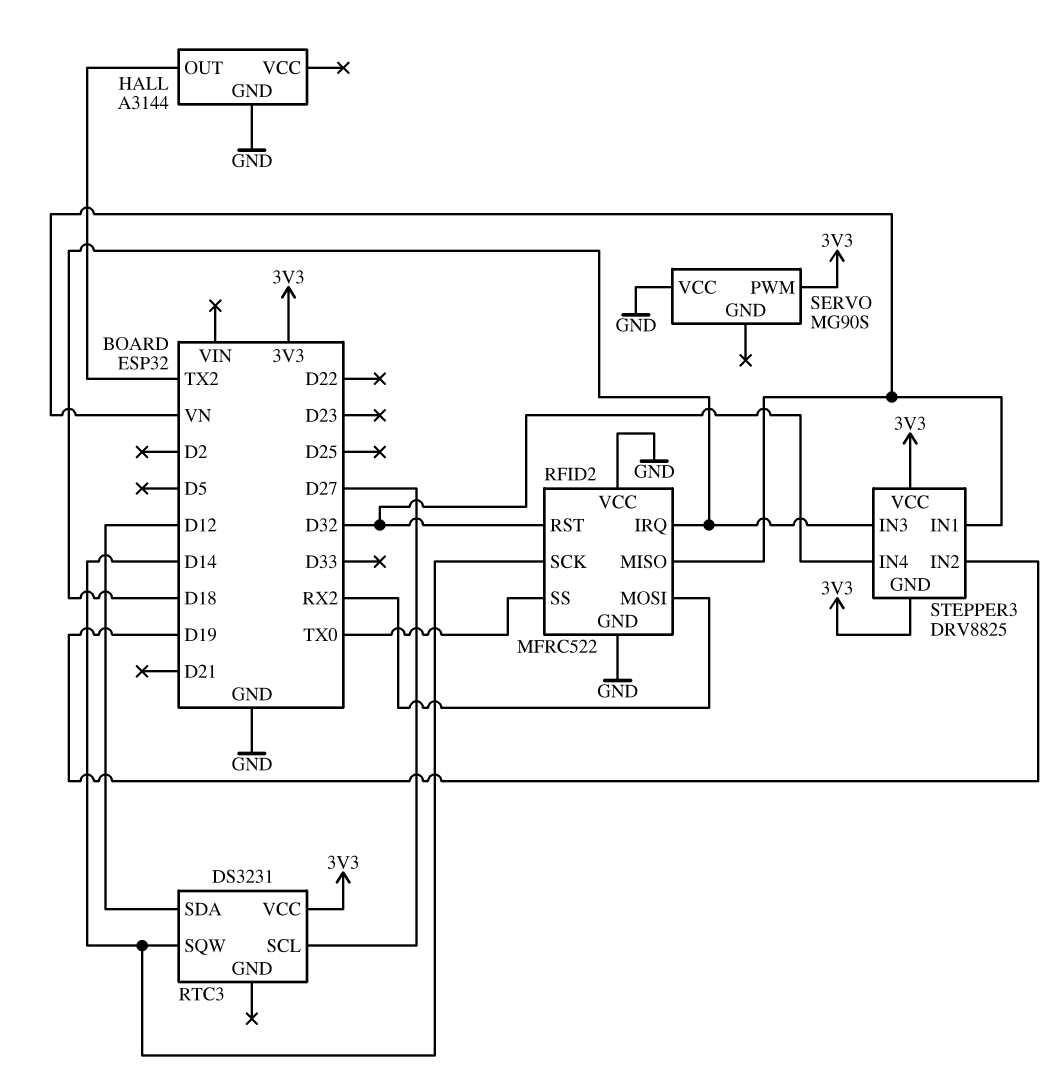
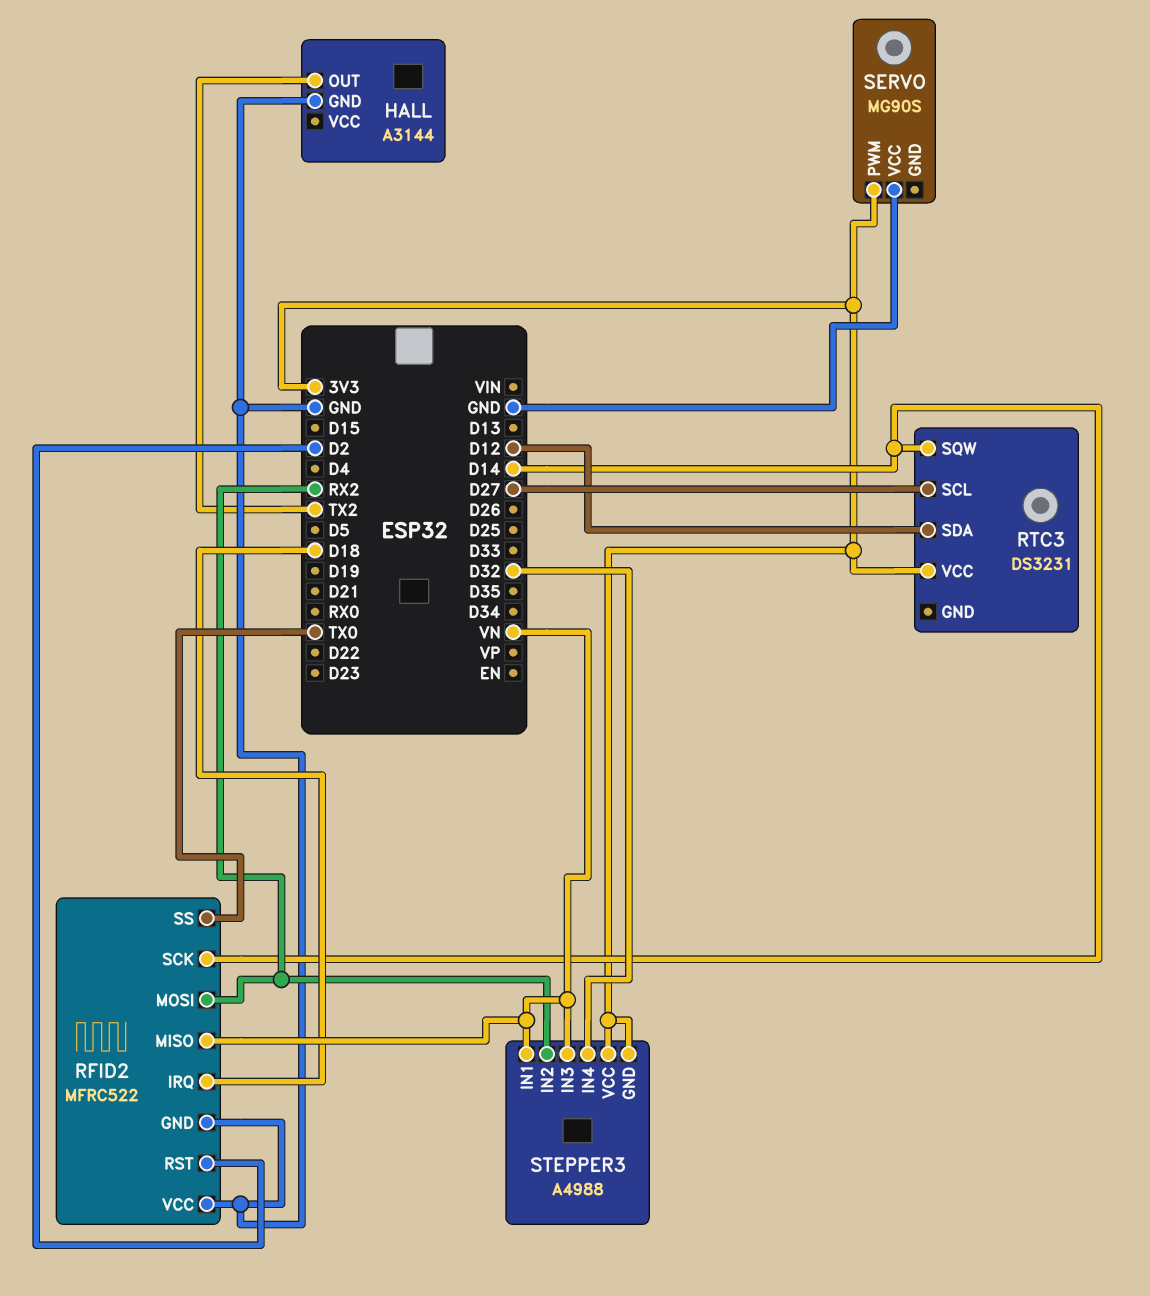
RFID2 pin RST: D32 -> D2
STEPPER3: DRV8825 -> A4988
STEPPER3 pin IN2: D19 -> RX2
STEPPER3 pin IN3: D18 -> VN

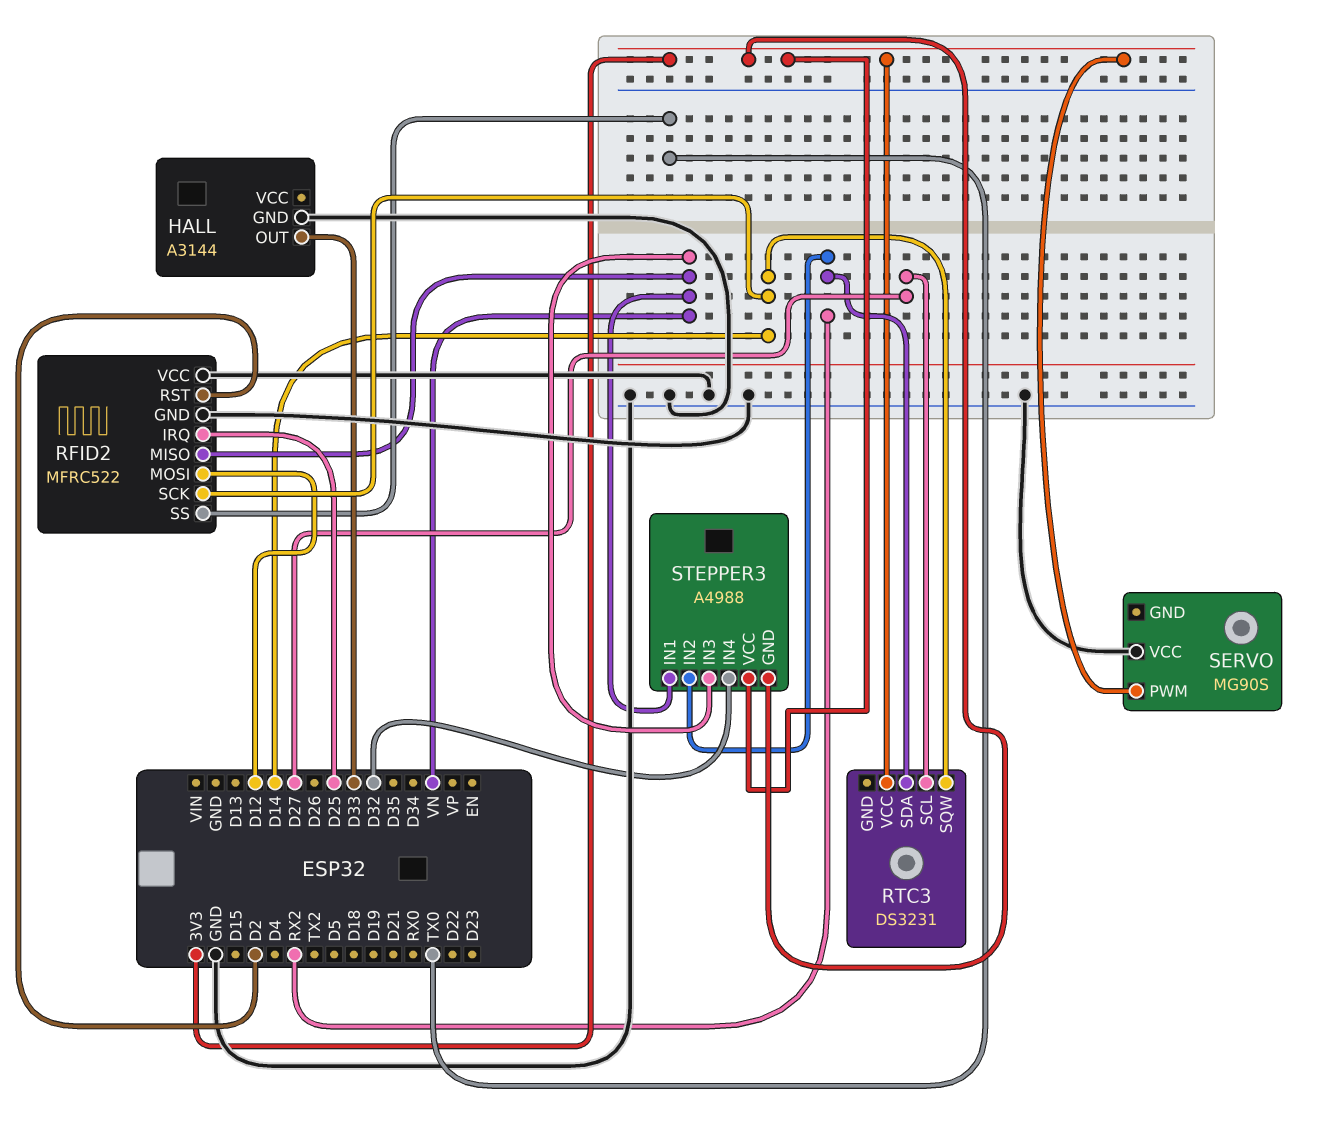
HALL pin OUT: TX2 -> D33
RFID2 pin IRQ: D18 -> D25
RFID2 pin MOSI: RX2 -> D12
RTC3 pin SDA: D12 -> RX2

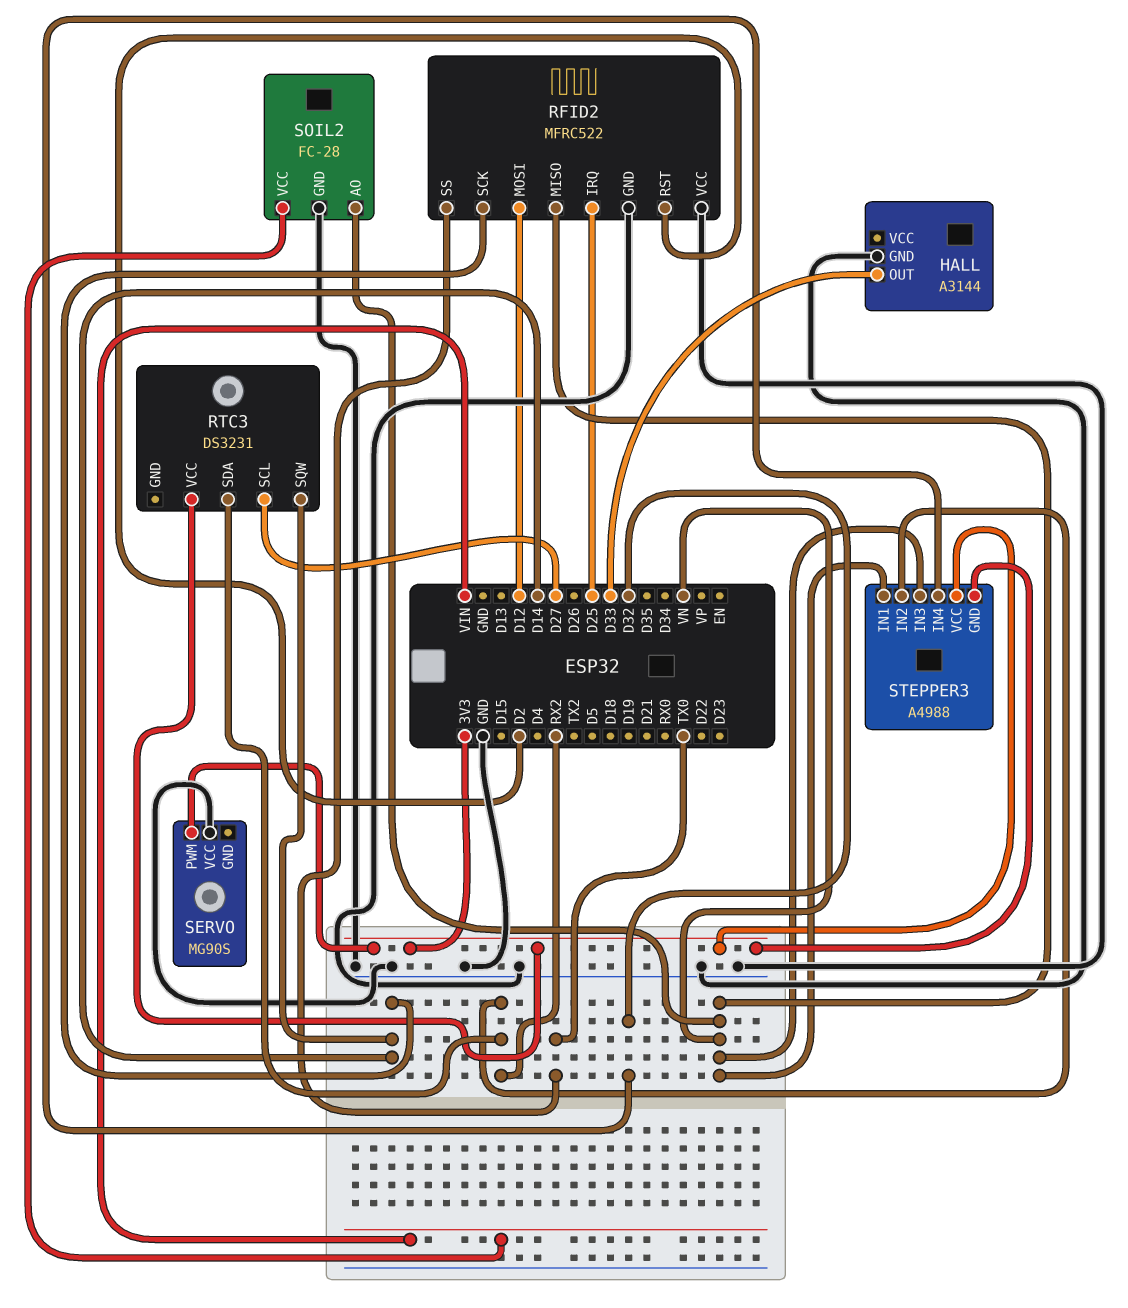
SOIL2: none -> FC-28
SOIL2 pin AO: none -> VN
SOIL2 pin GND: none -> GND
SOIL2 pin VCC: none -> VIN

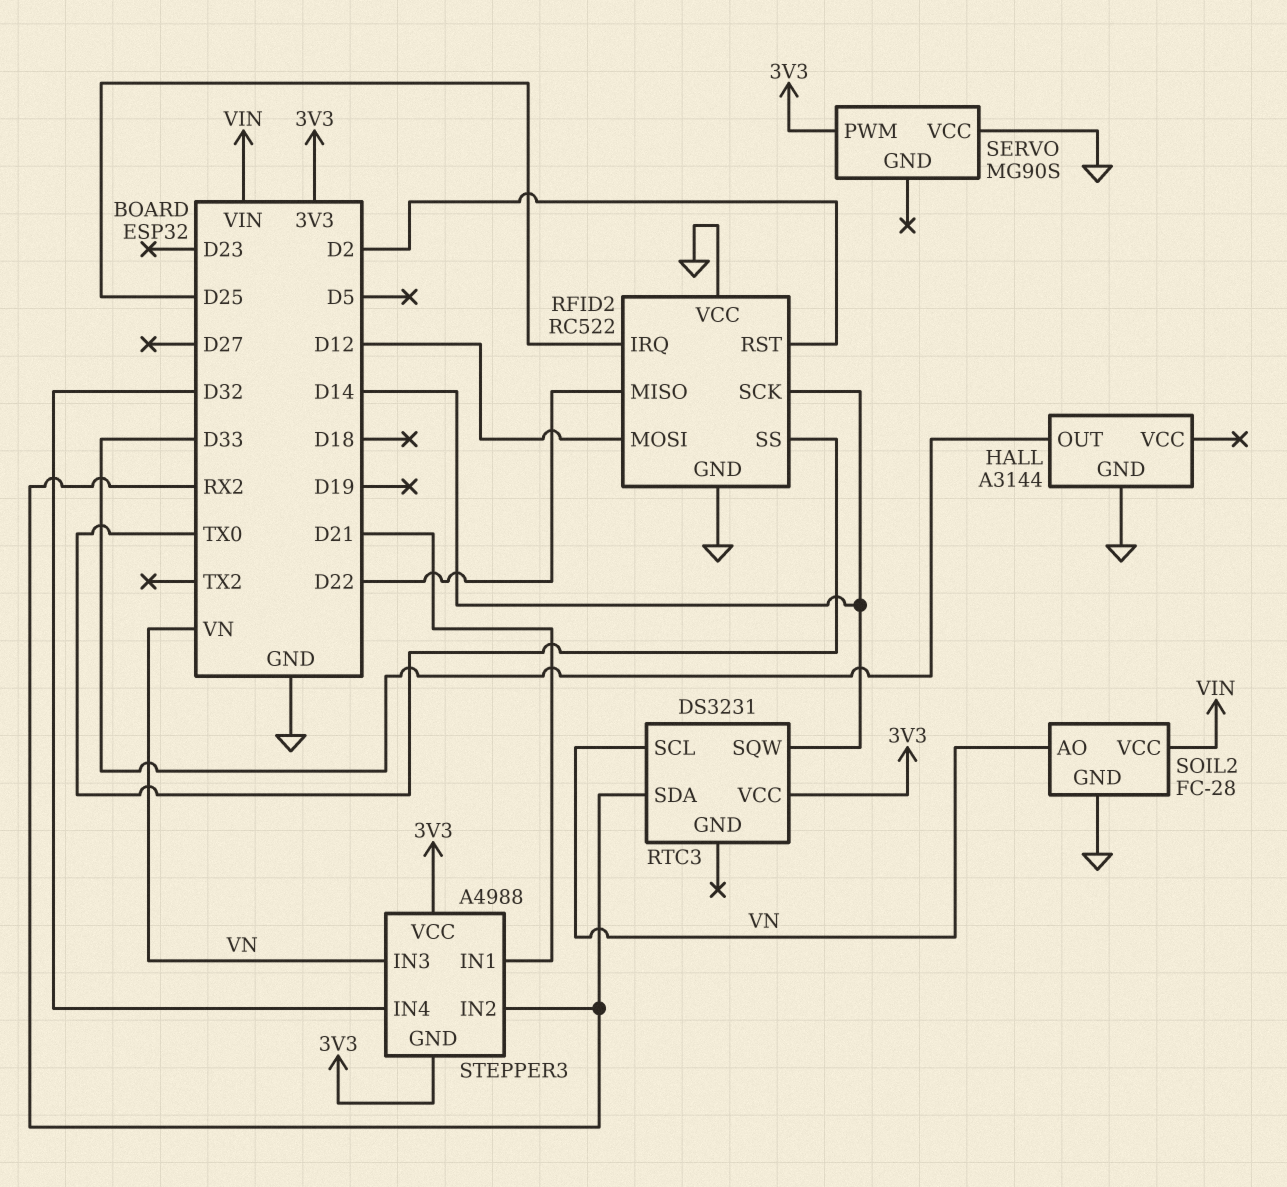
RFID2: MFRC522 -> RC522
RFID2 pin MISO: VN -> D22
RTC3 pin SCL: D27 -> VN
STEPPER3 pin IN1: VN -> D21

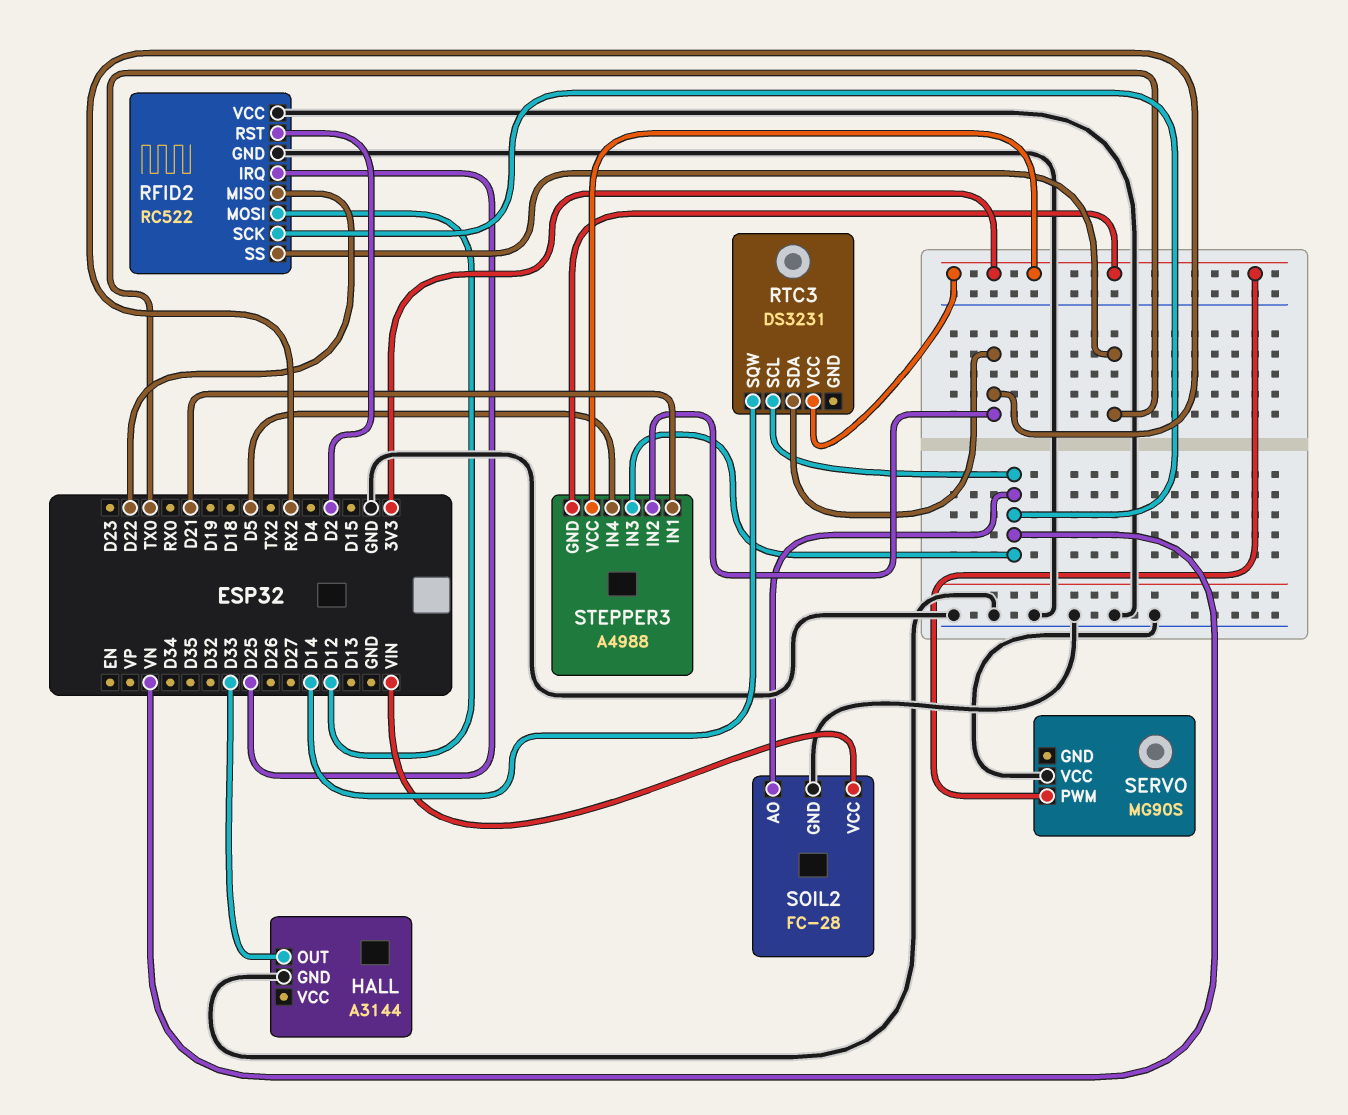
RFID2 pin SCK: D14 -> VN
STEPPER3 pin IN4: D32 -> D5

